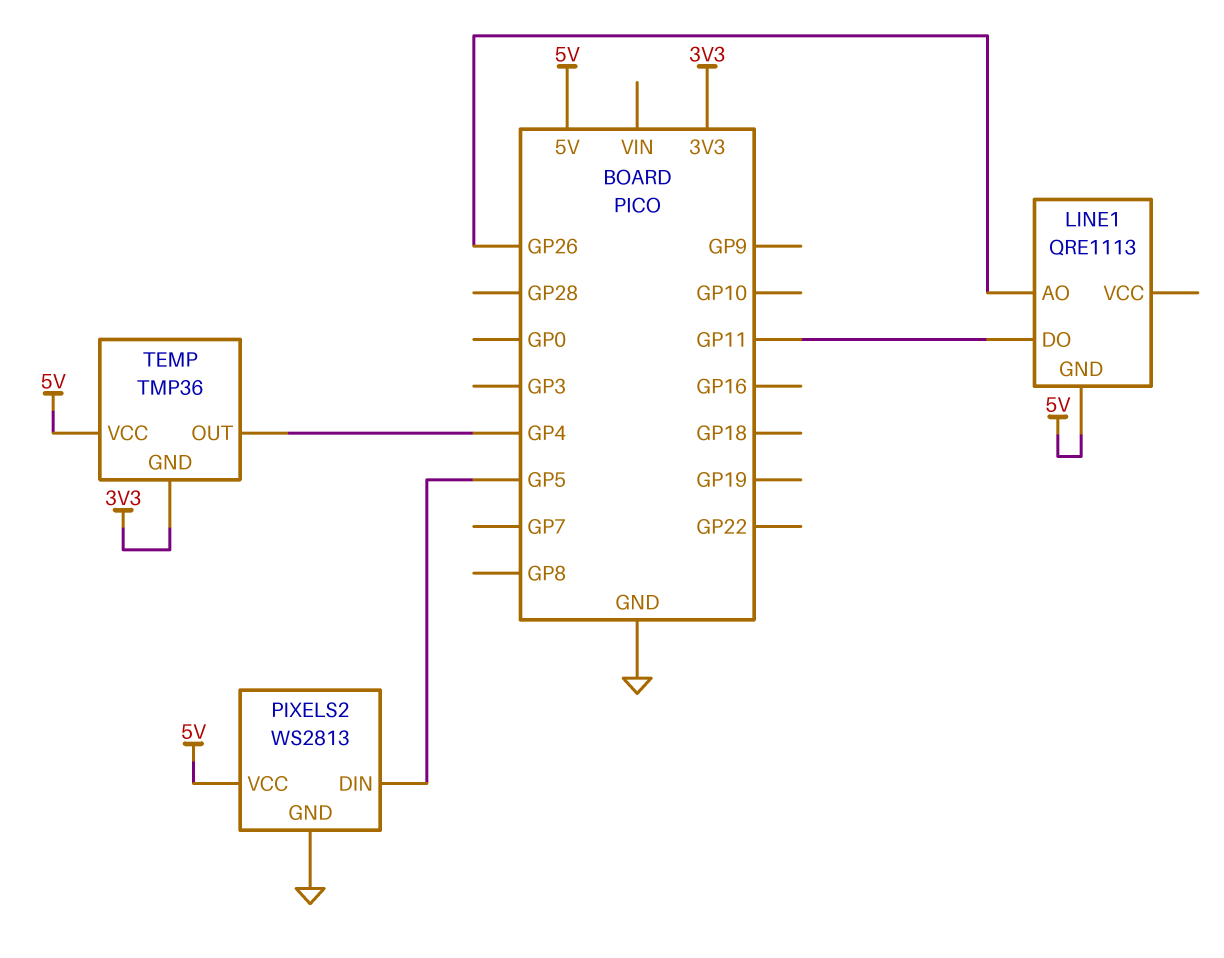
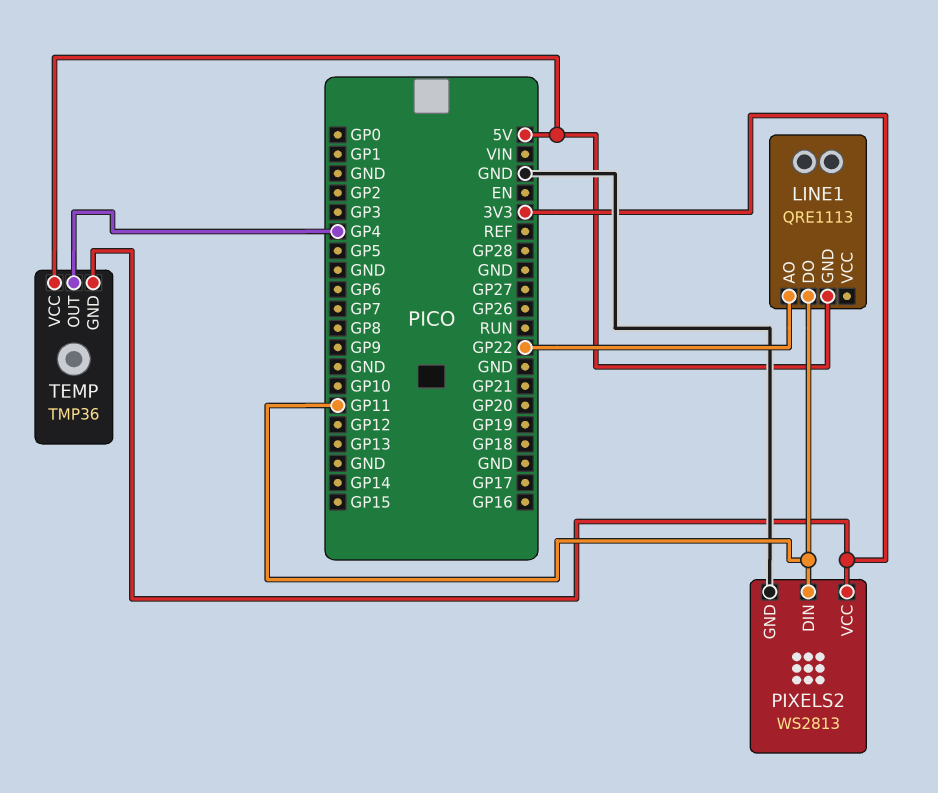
LINE1 pin AO: GP26 -> GP22
PIXELS2 pin DIN: GP5 -> GP11
PIXELS2 pin VCC: 5V -> 3V3

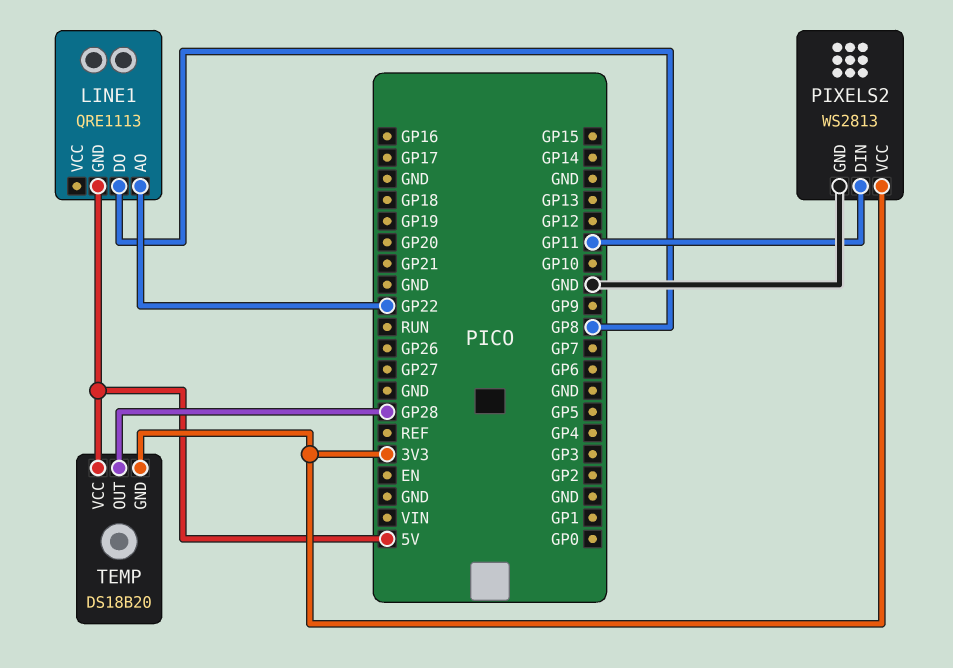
LINE1 pin DO: GP11 -> GP8
TEMP: TMP36 -> DS18B20
TEMP pin OUT: GP4 -> GP28

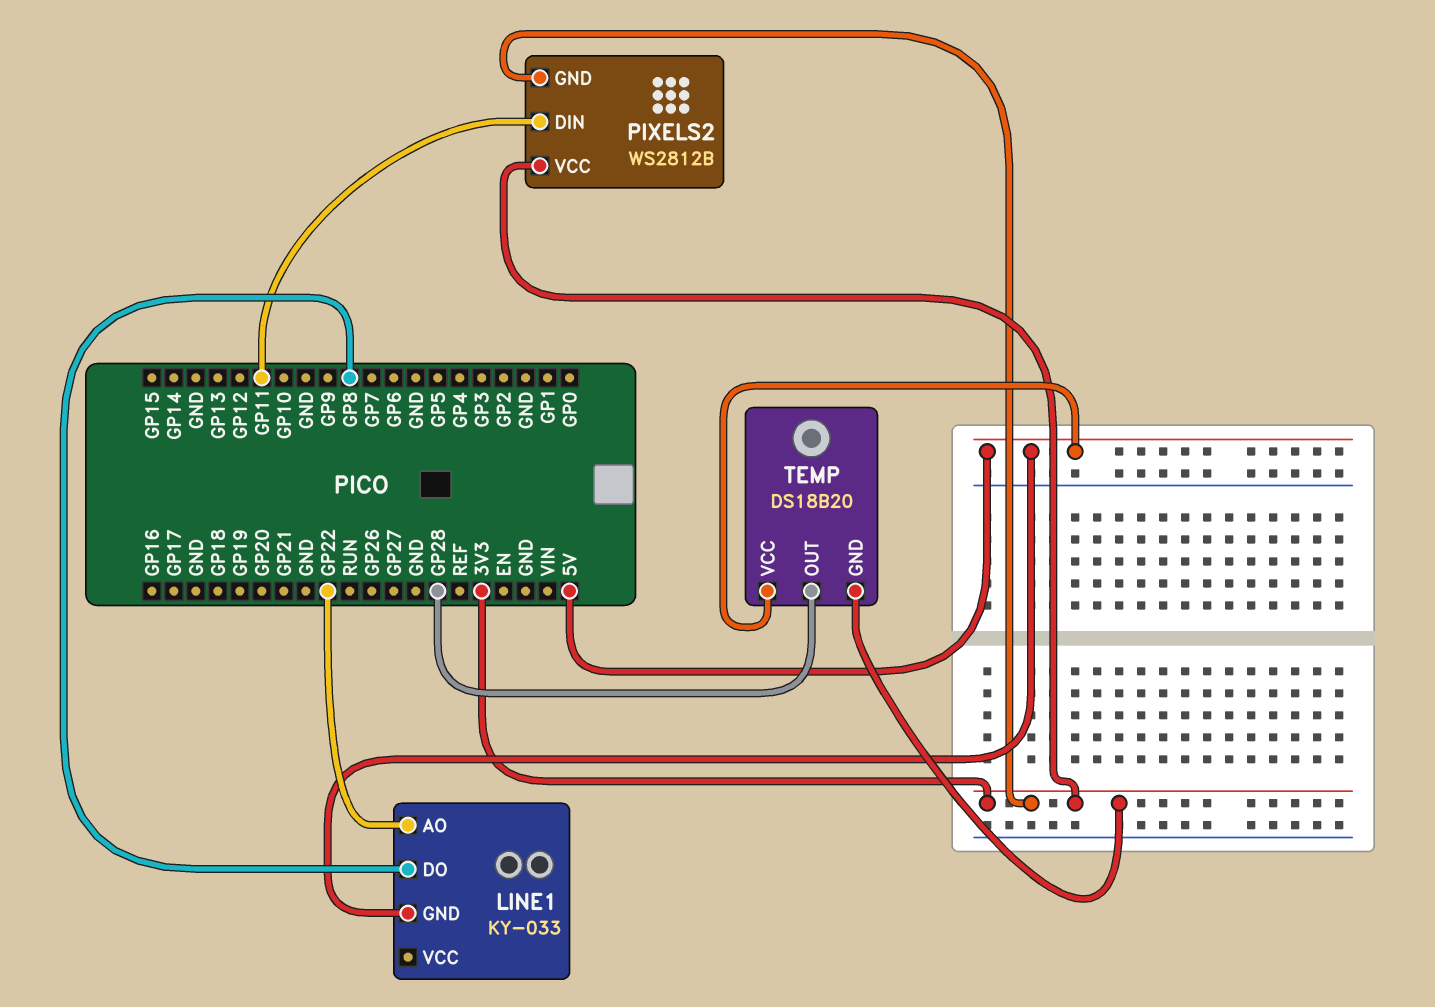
LINE1: QRE1113 -> KY-033
PIXELS2: WS2813 -> WS2812B
PIXELS2 pin GND: GND -> 3V3

